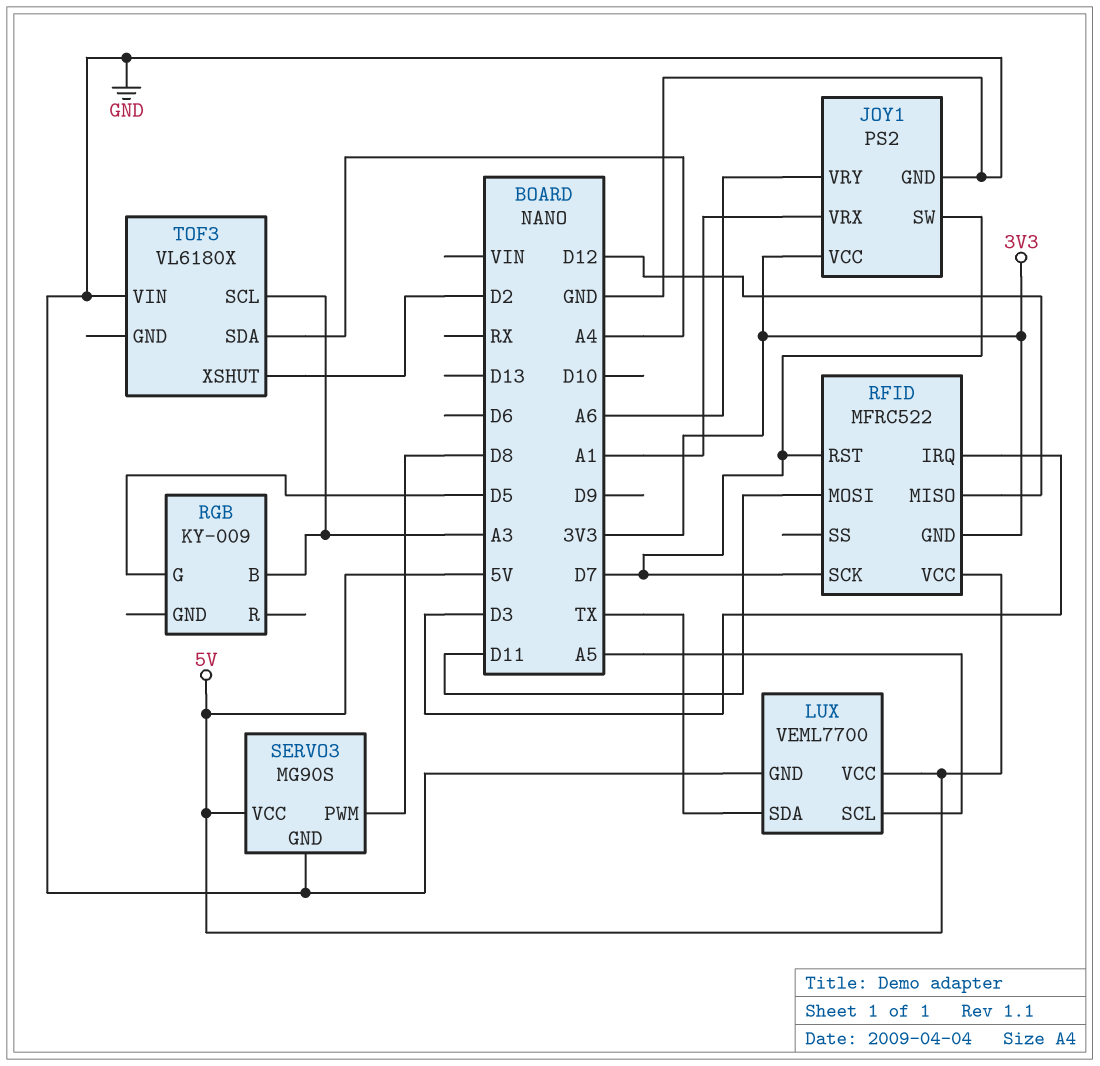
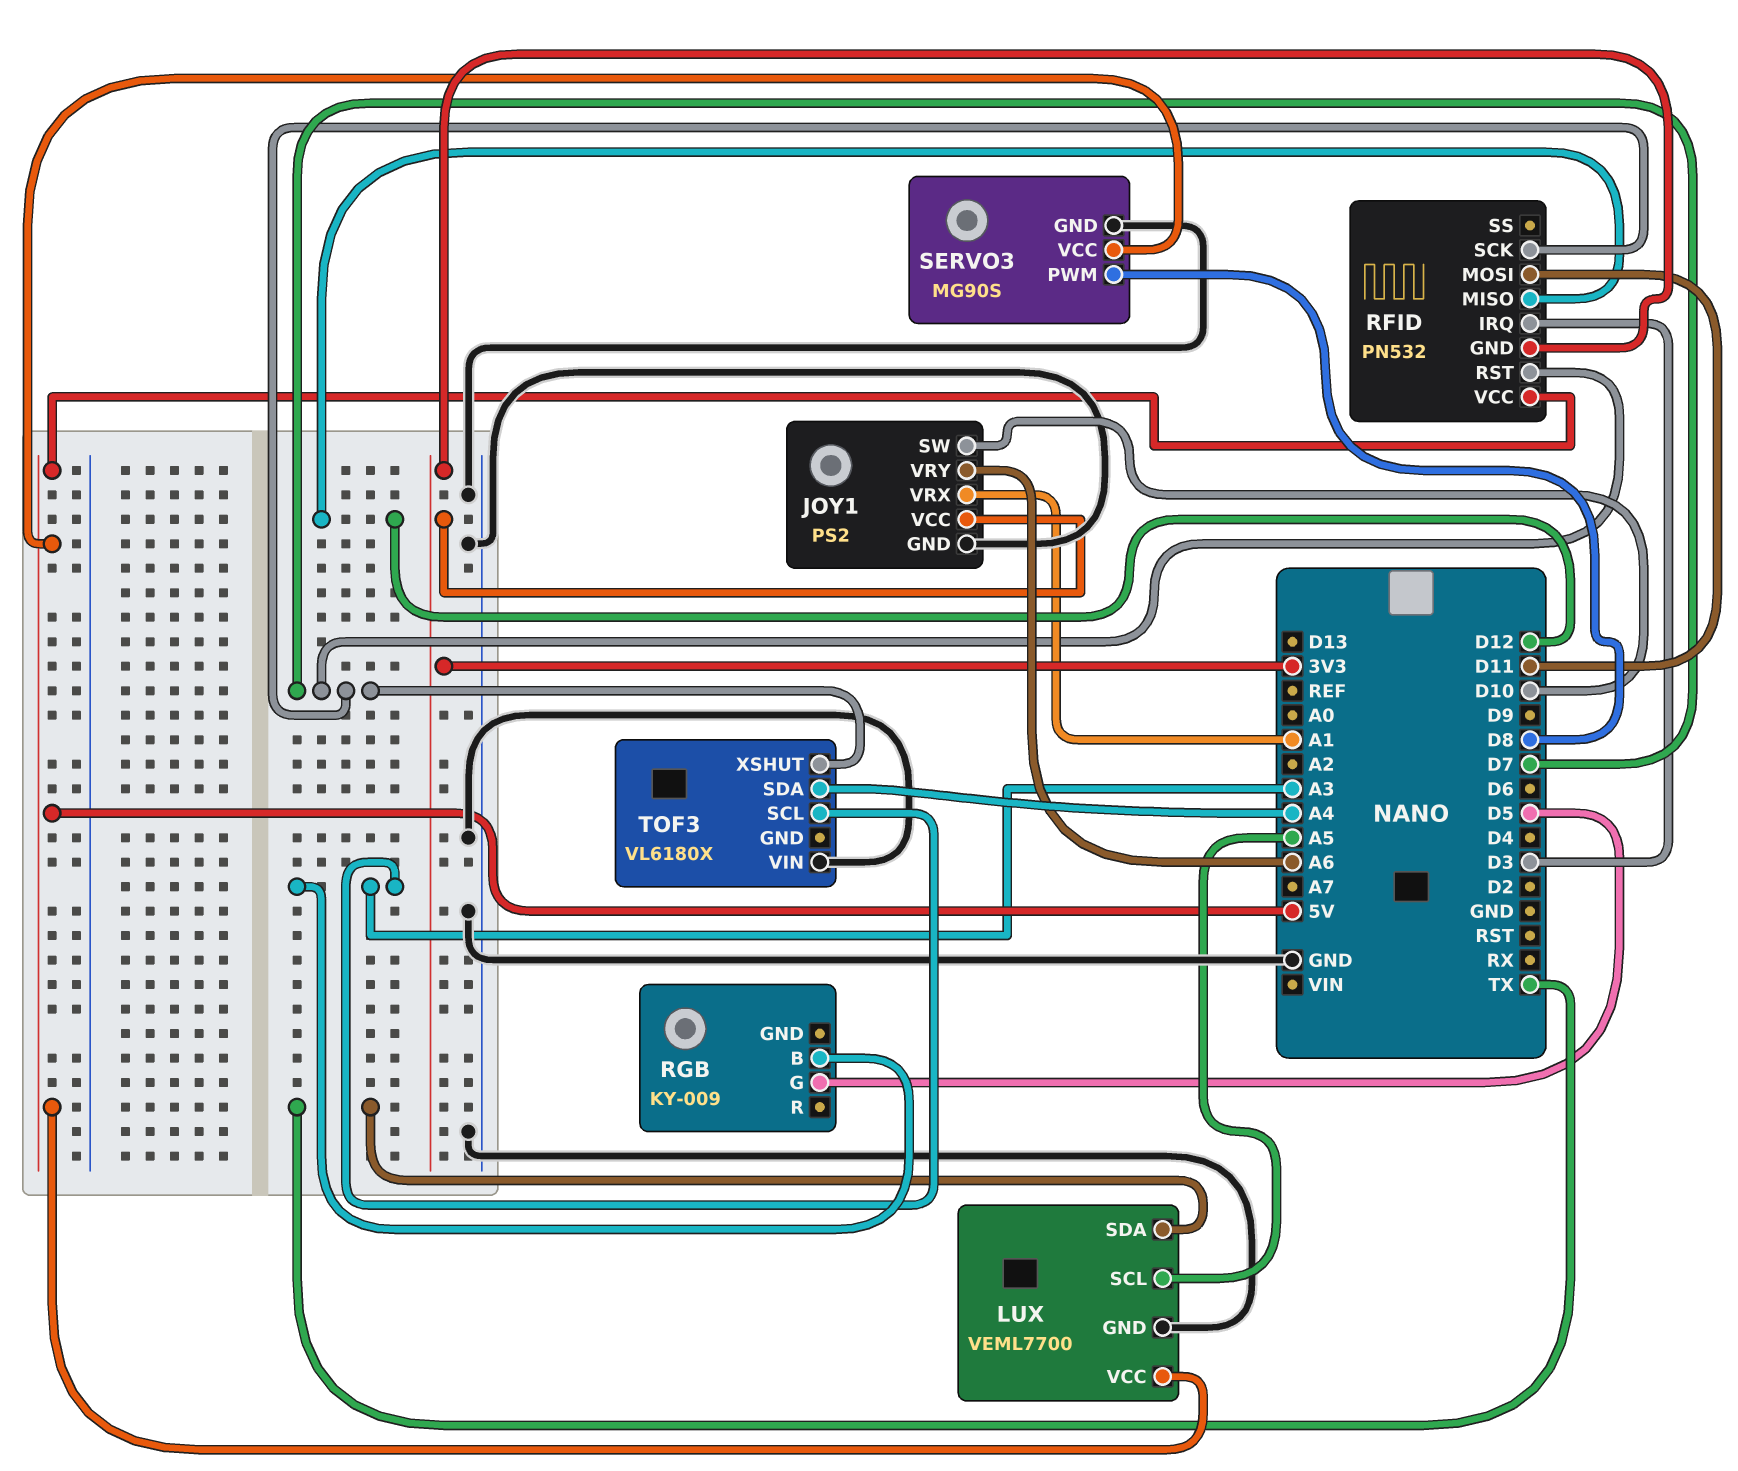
JOY1 pin SW: D7 -> D10
RFID: MFRC522 -> PN532
TOF3 pin XSHUT: D2 -> D7

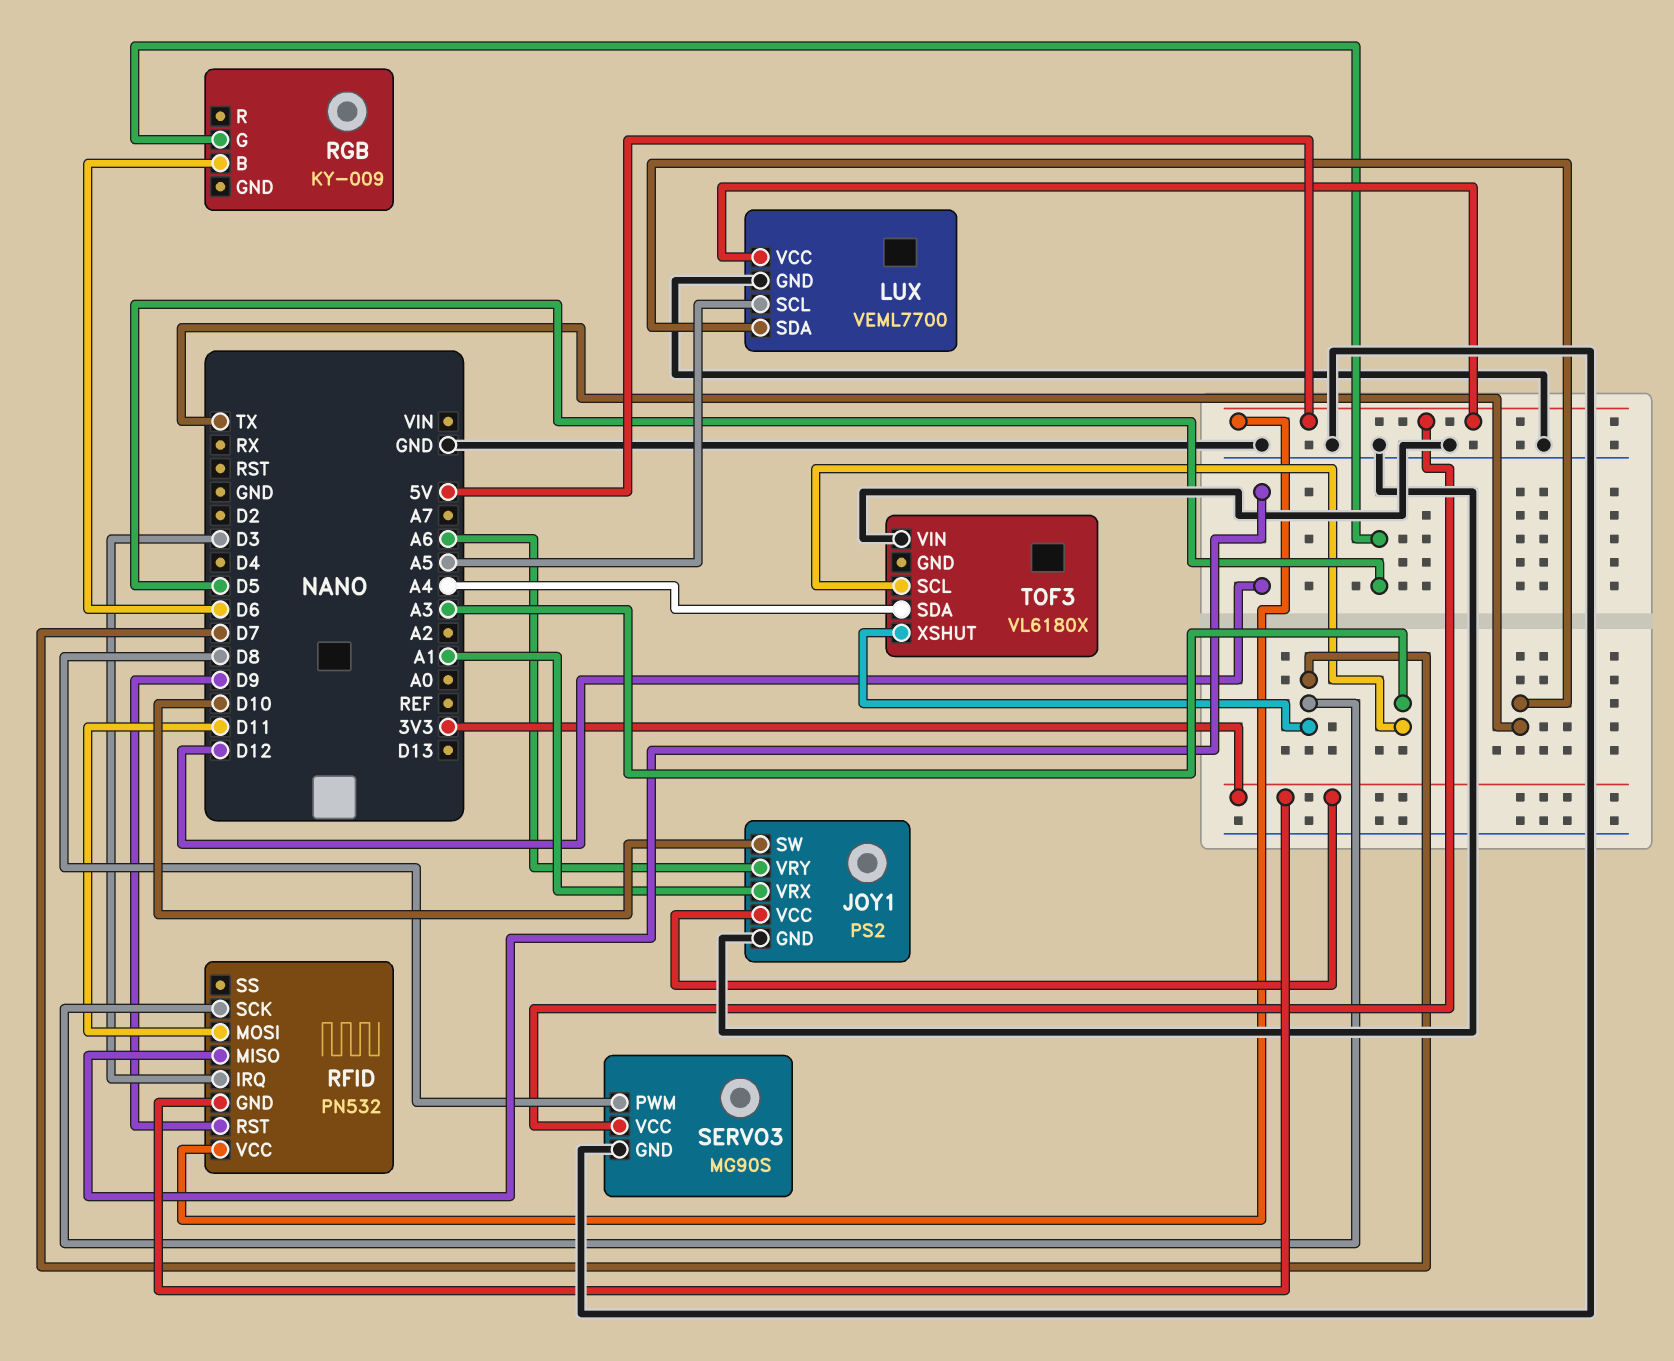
RFID pin RST: D7 -> D9
RGB pin B: A3 -> D6

